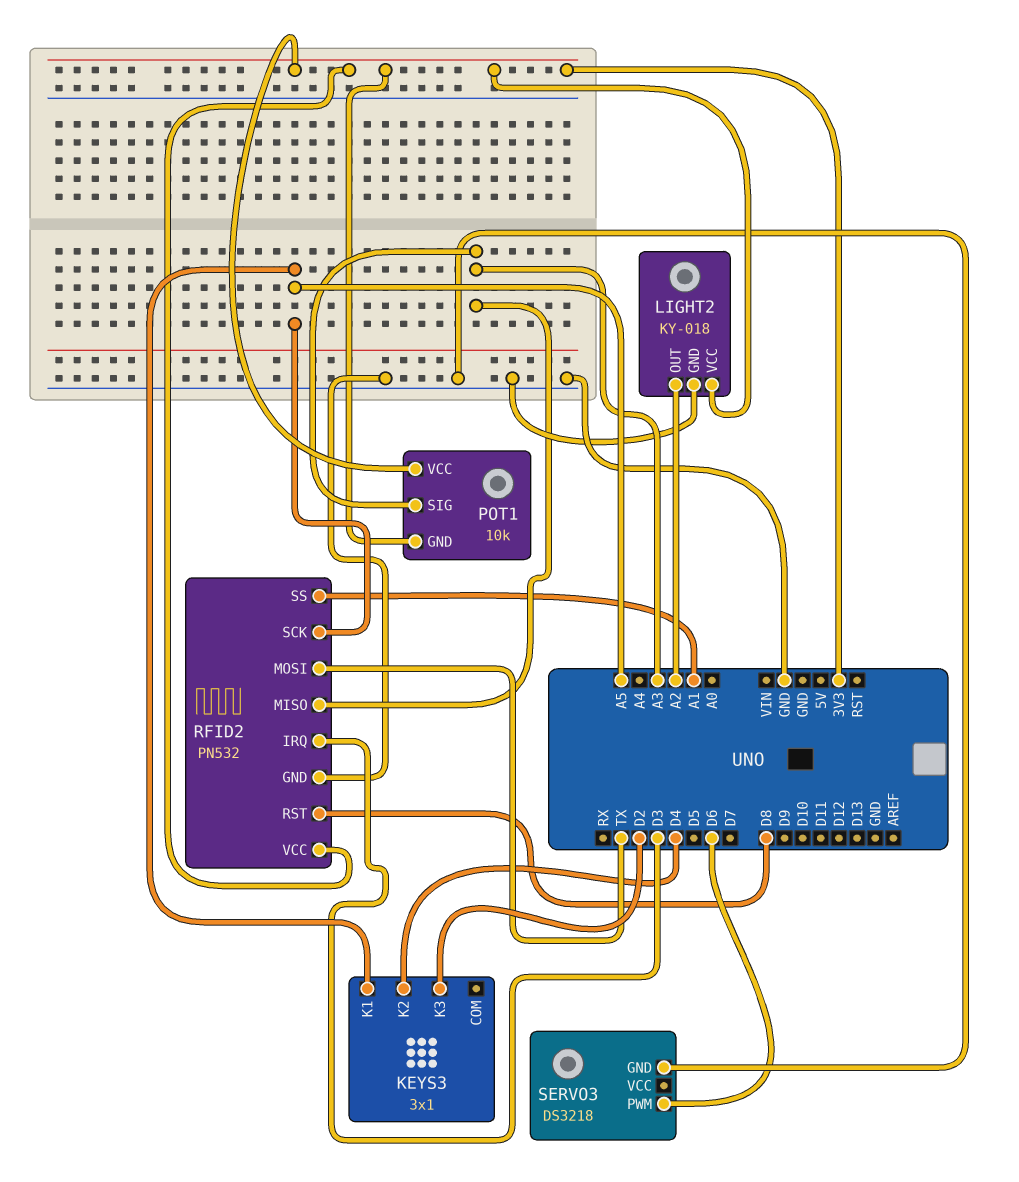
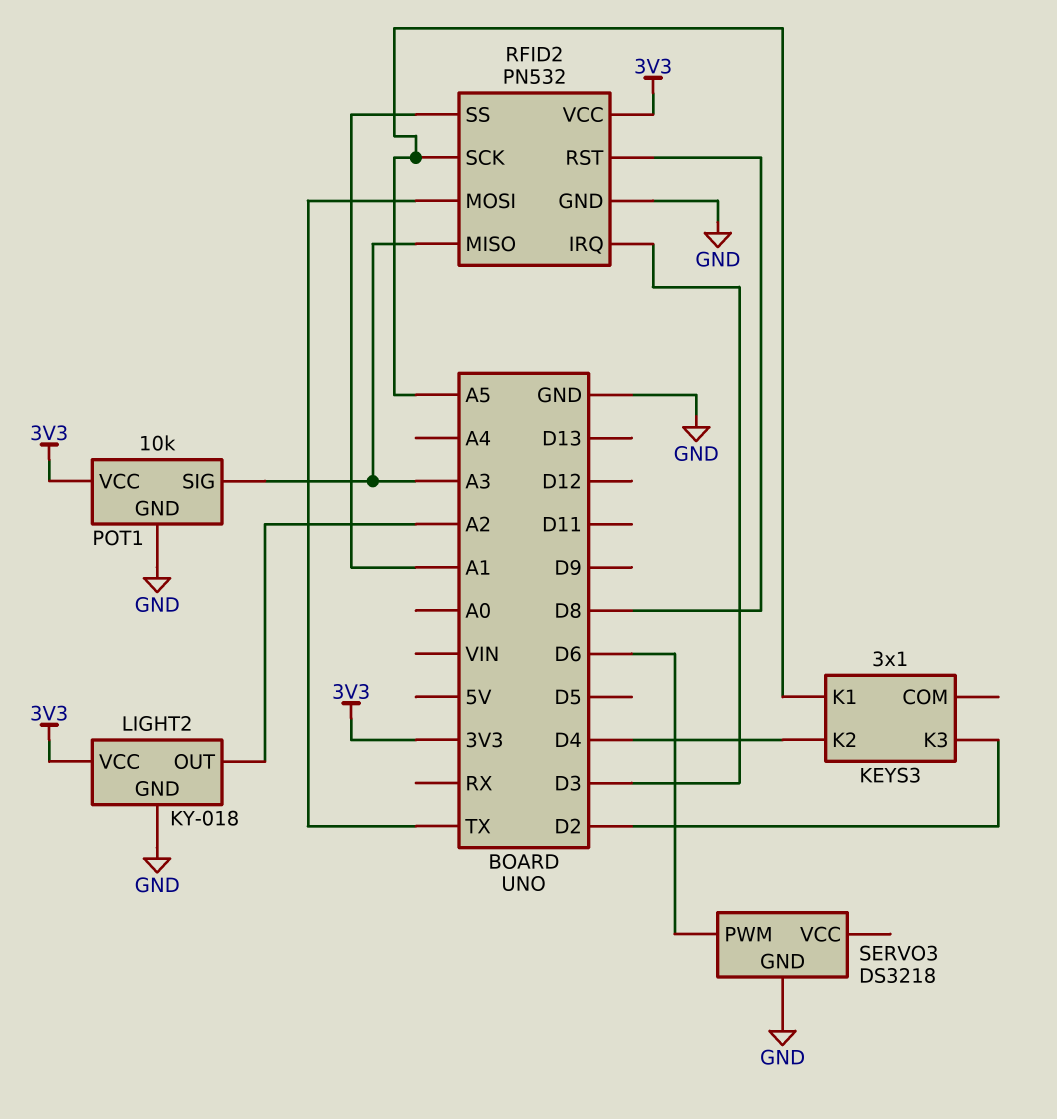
POT1 pin GND: 3V3 -> GND

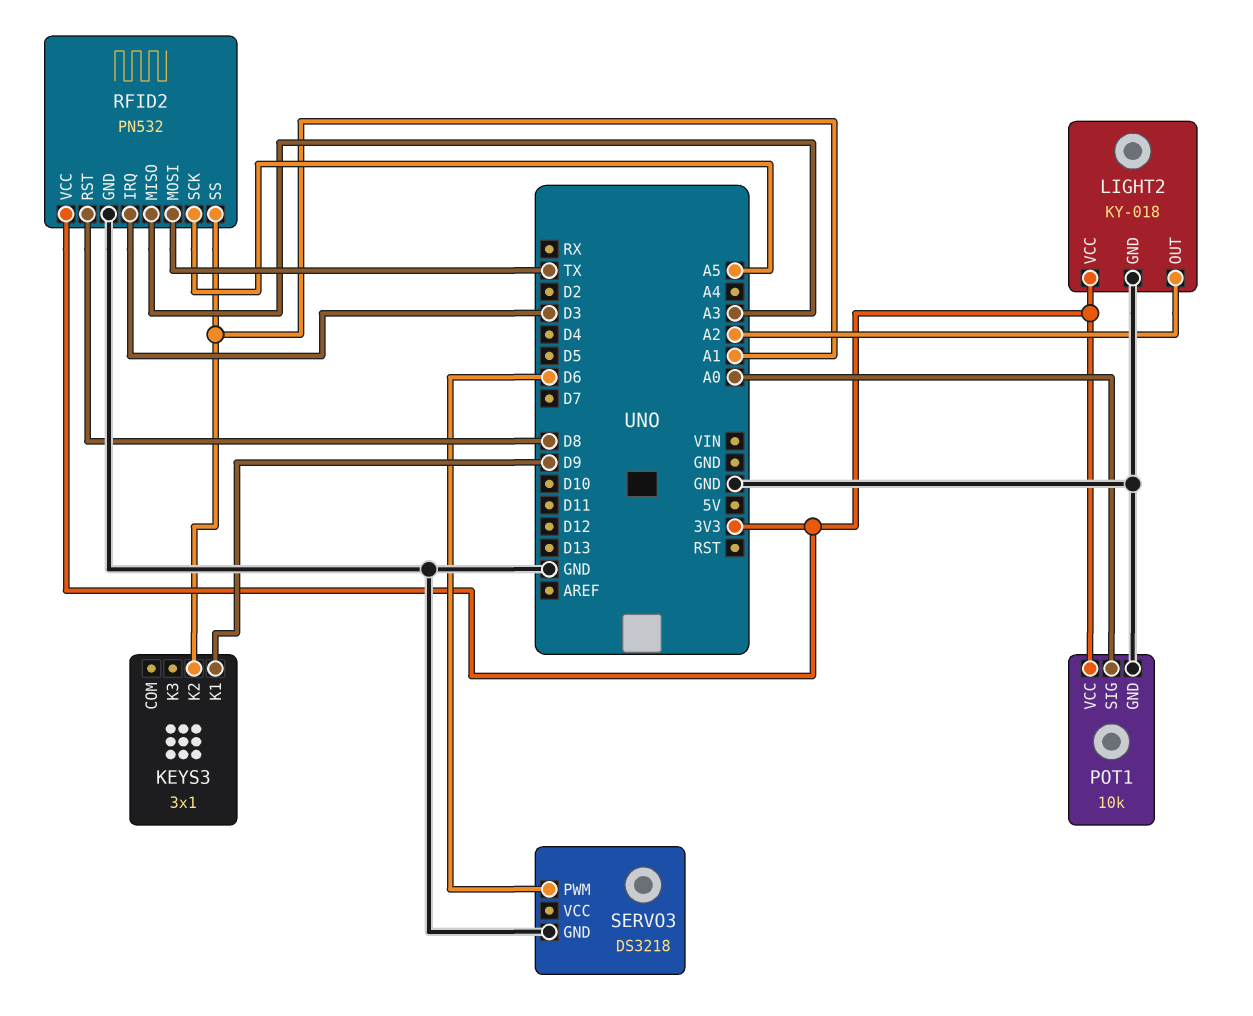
KEYS3 pin K1: A5 -> D9
KEYS3 pin K2: D4 -> A1
KEYS3 pin K3: D2 -> none
POT1 pin SIG: A3 -> A0

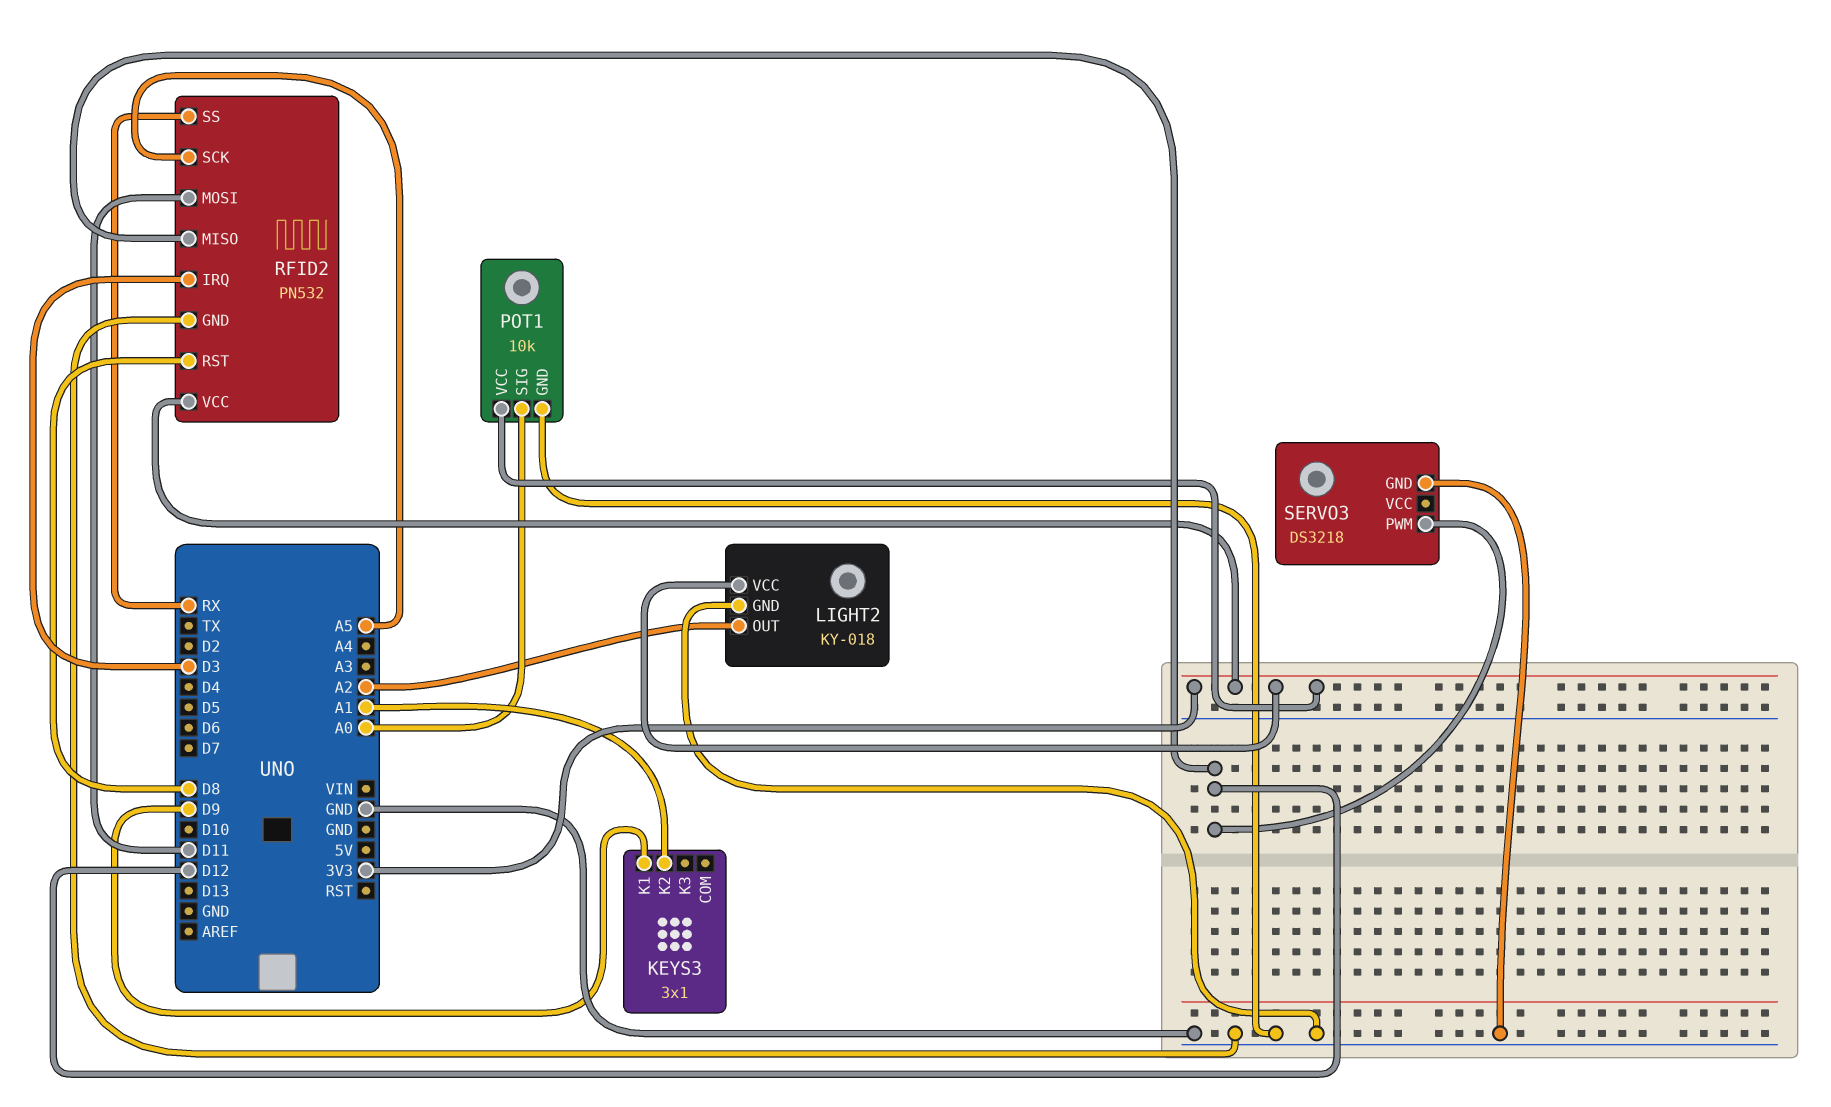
RFID2 pin MISO: A3 -> D12
RFID2 pin MOSI: TX -> D11
RFID2 pin SS: A1 -> RX
SERVO3 pin PWM: D6 -> D12

